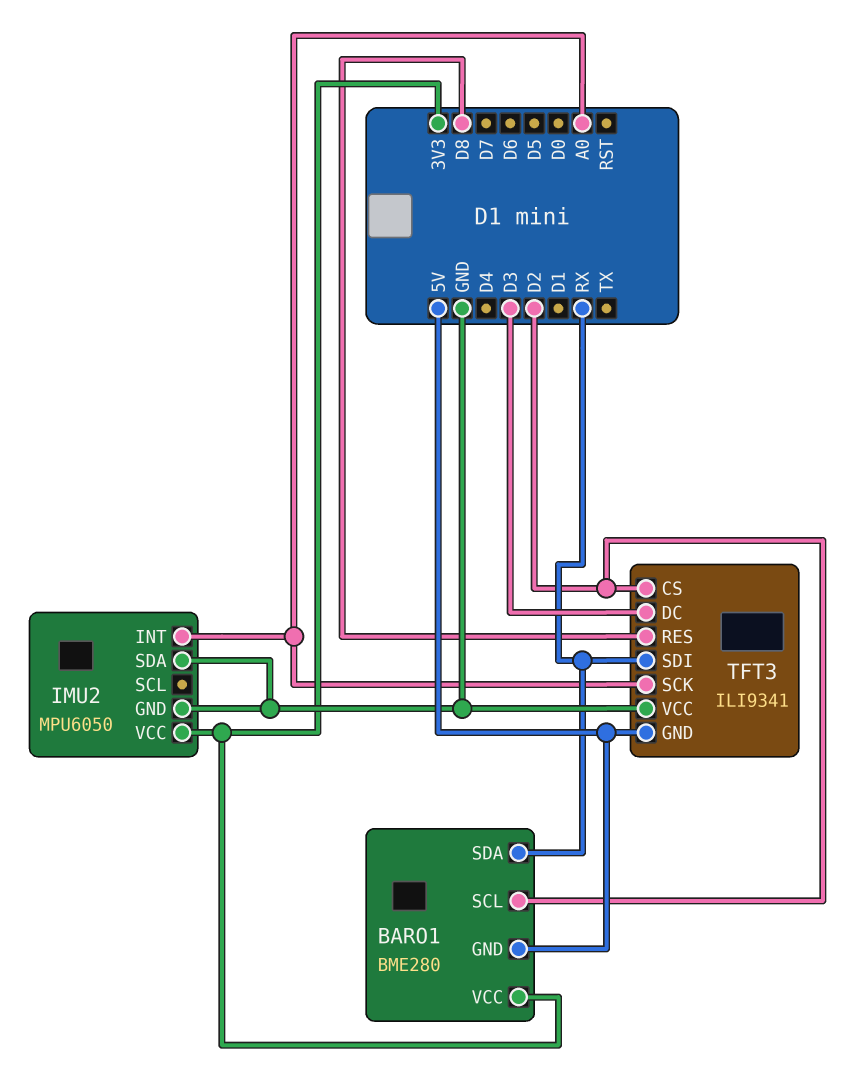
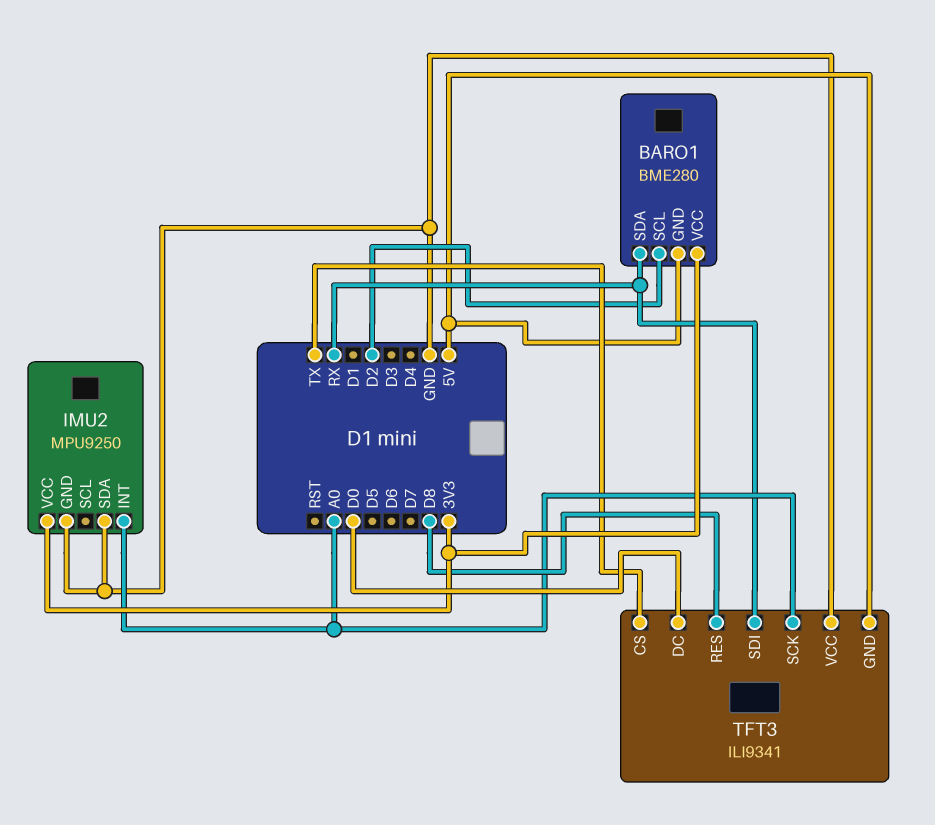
IMU2: MPU6050 -> MPU9250
TFT3 pin CS: D2 -> TX
TFT3 pin DC: D3 -> D0

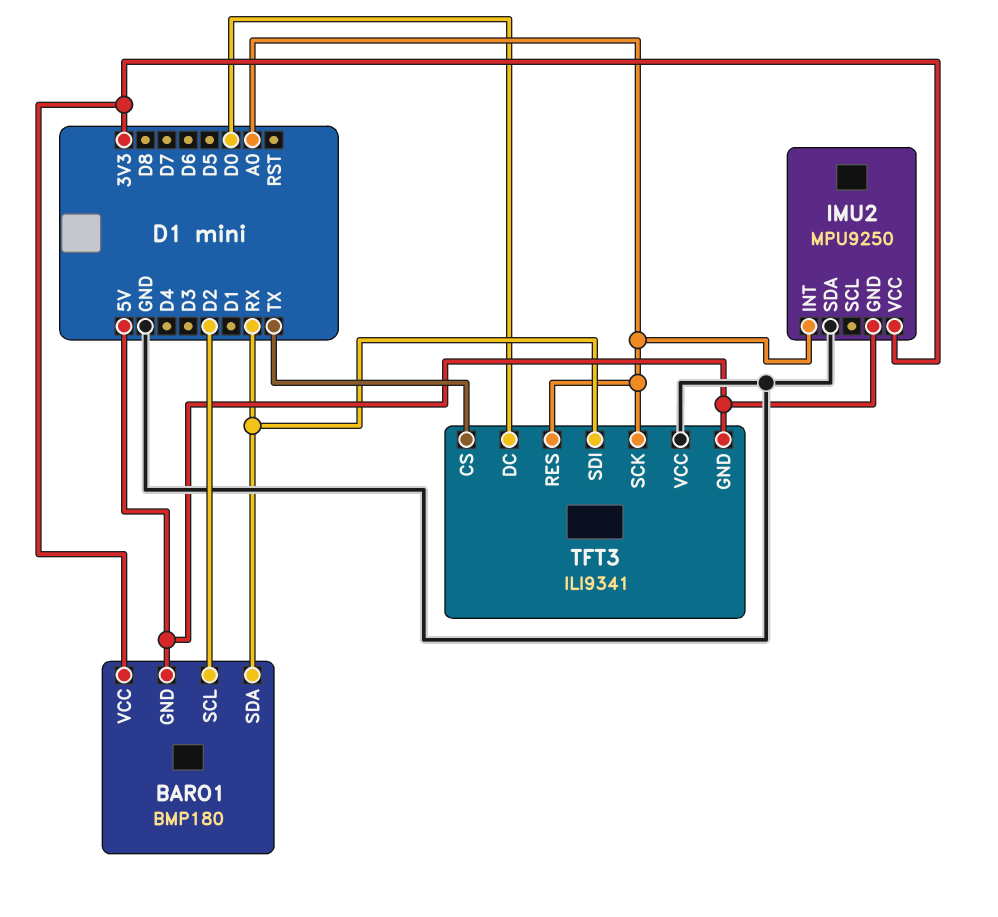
BARO1: BME280 -> BMP180
IMU2 pin GND: GND -> 5V
TFT3 pin RES: D8 -> A0

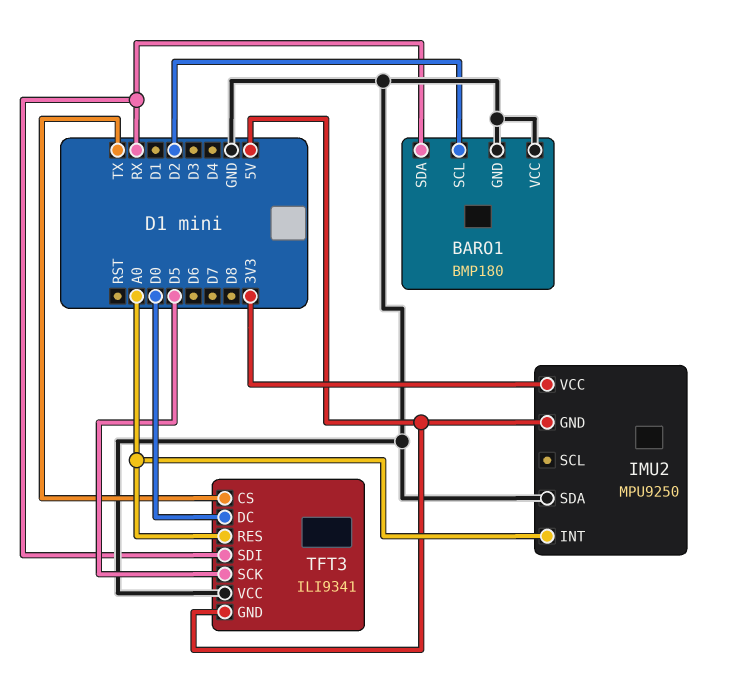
BARO1 pin GND: 5V -> GND
BARO1 pin VCC: 3V3 -> GND
TFT3 pin SCK: A0 -> D5

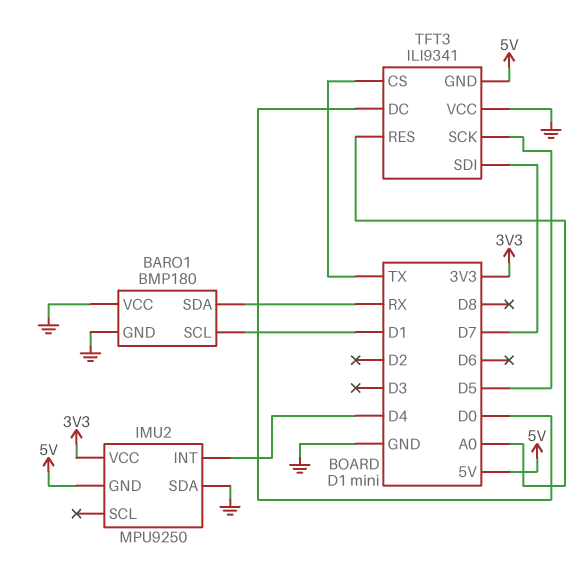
BARO1 pin SCL: D2 -> D1
IMU2 pin INT: A0 -> D4
TFT3 pin SDI: RX -> D7

